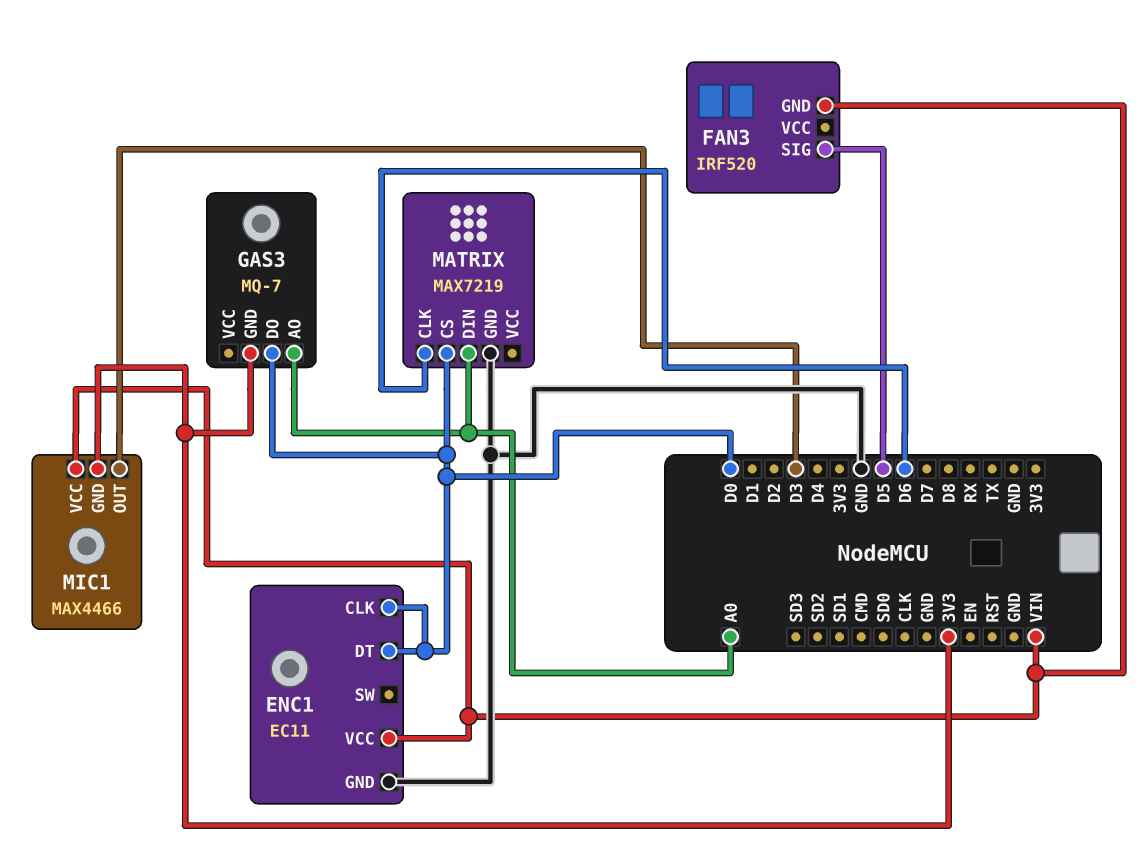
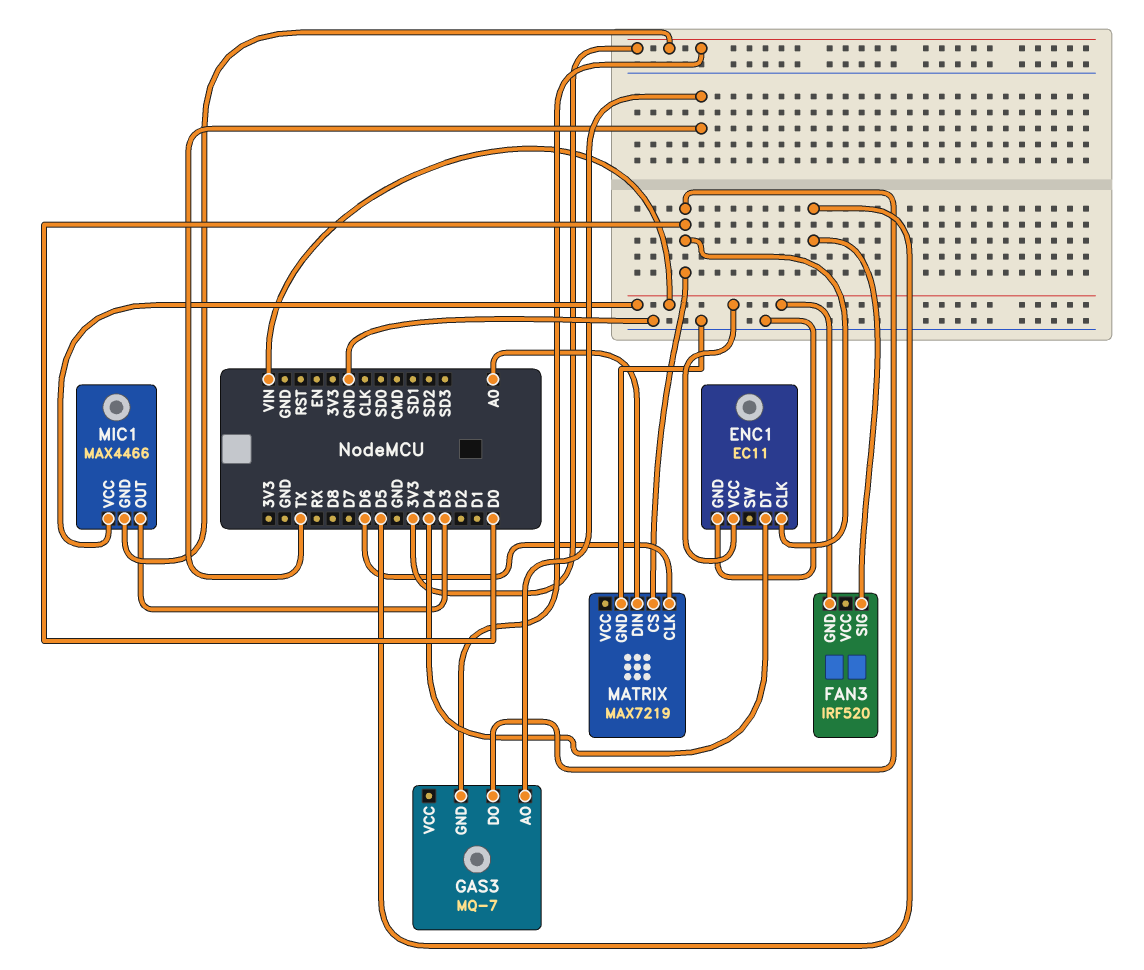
ENC1 pin DT: D0 -> D4
GAS3 pin AO: A0 -> TX

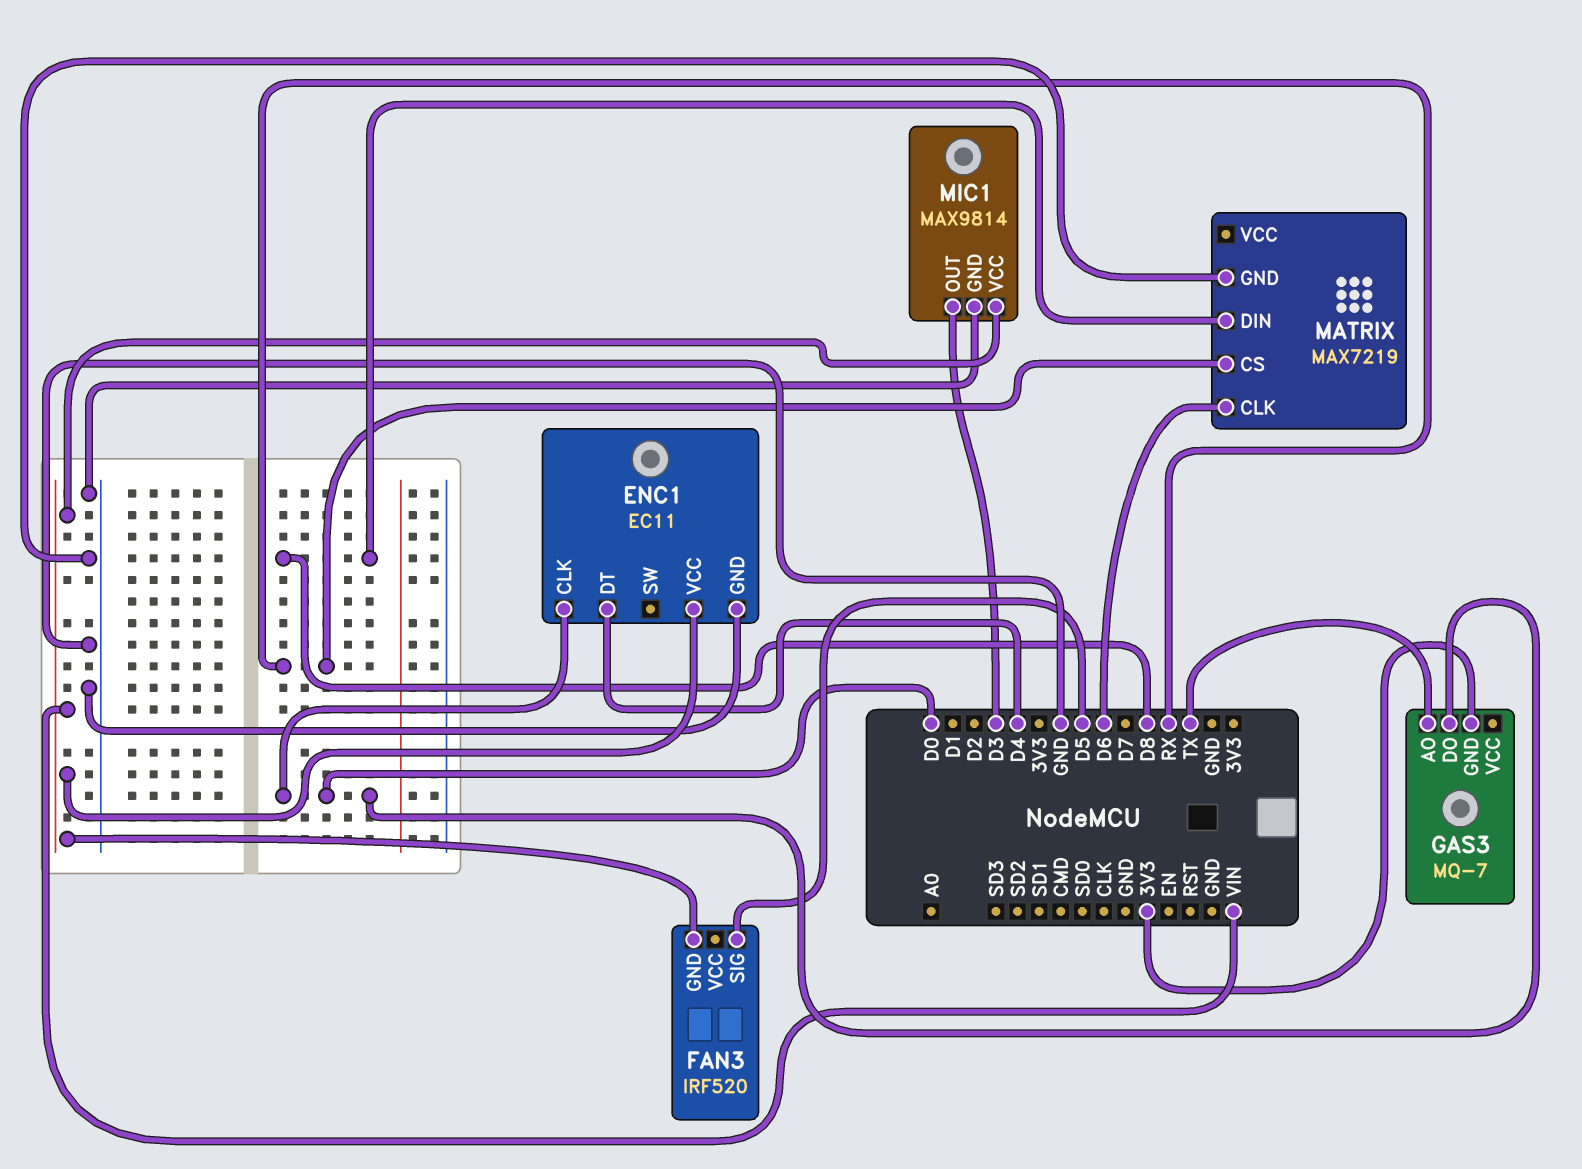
MATRIX pin CS: D0 -> RX
MATRIX pin DIN: A0 -> D8
MIC1: MAX4466 -> MAX9814
MIC1 pin GND: 3V3 -> GND

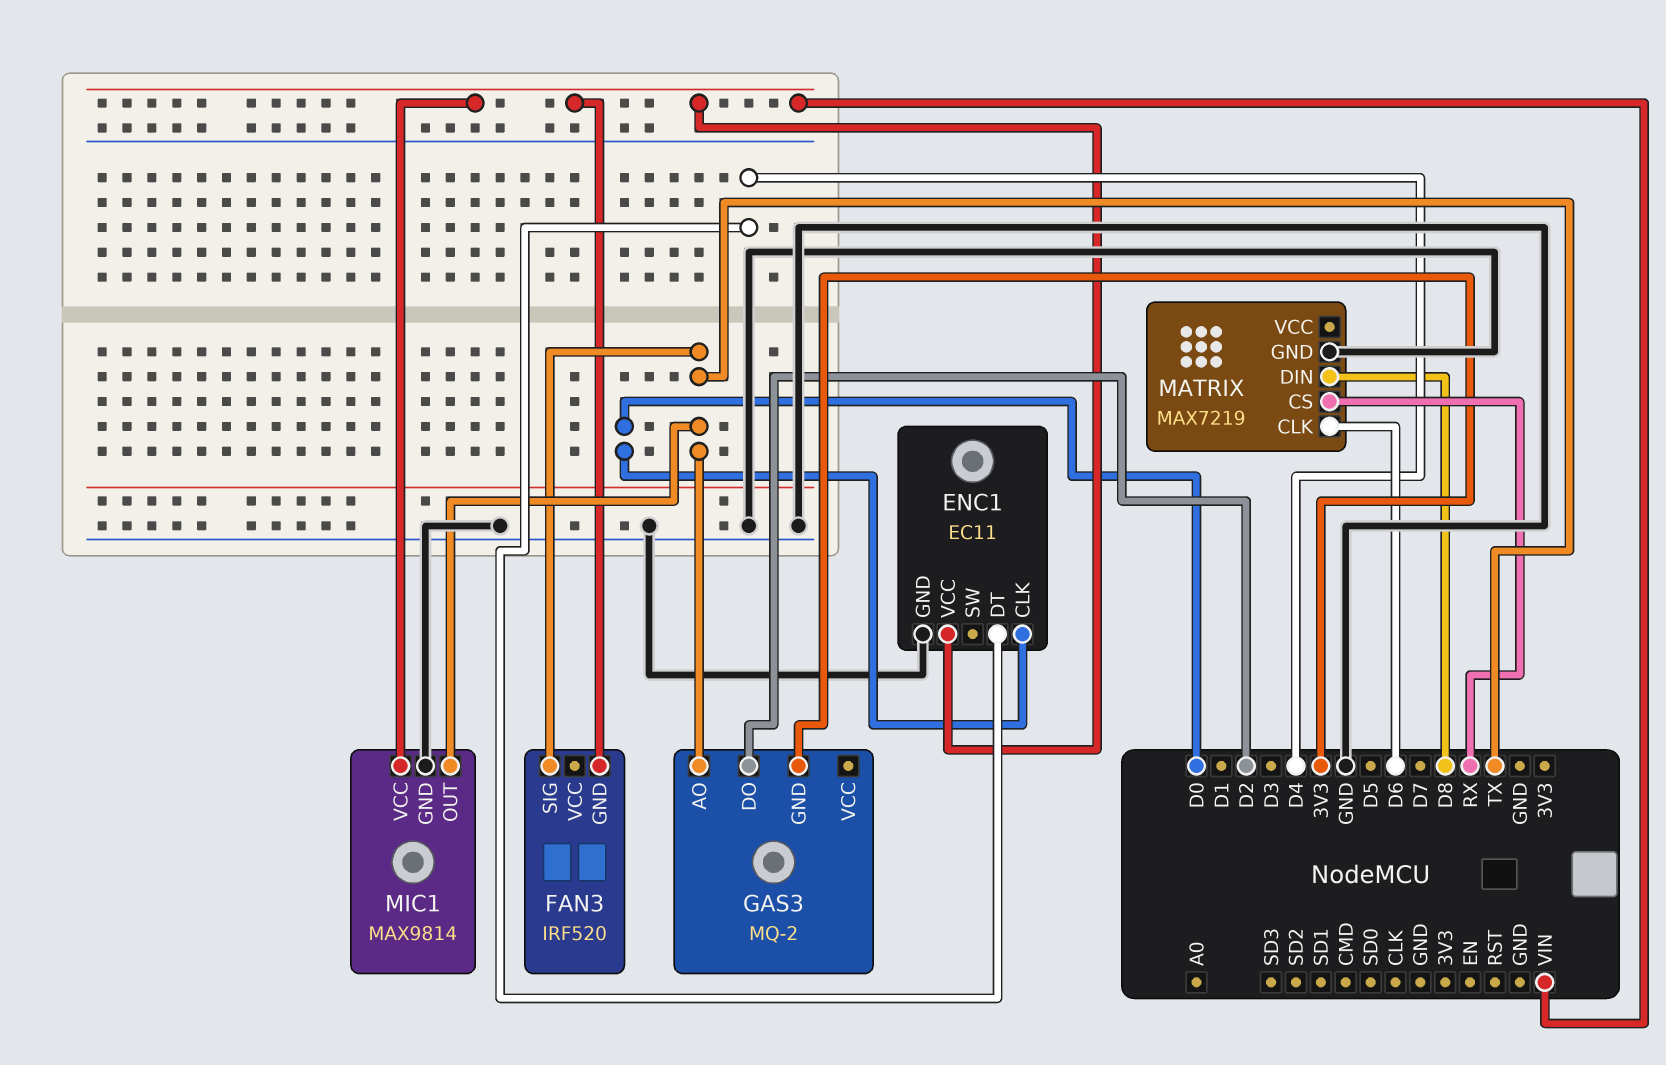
FAN3 pin SIG: D5 -> TX
GAS3: MQ-7 -> MQ-2
GAS3 pin DO: D0 -> D2
MIC1 pin OUT: D3 -> TX

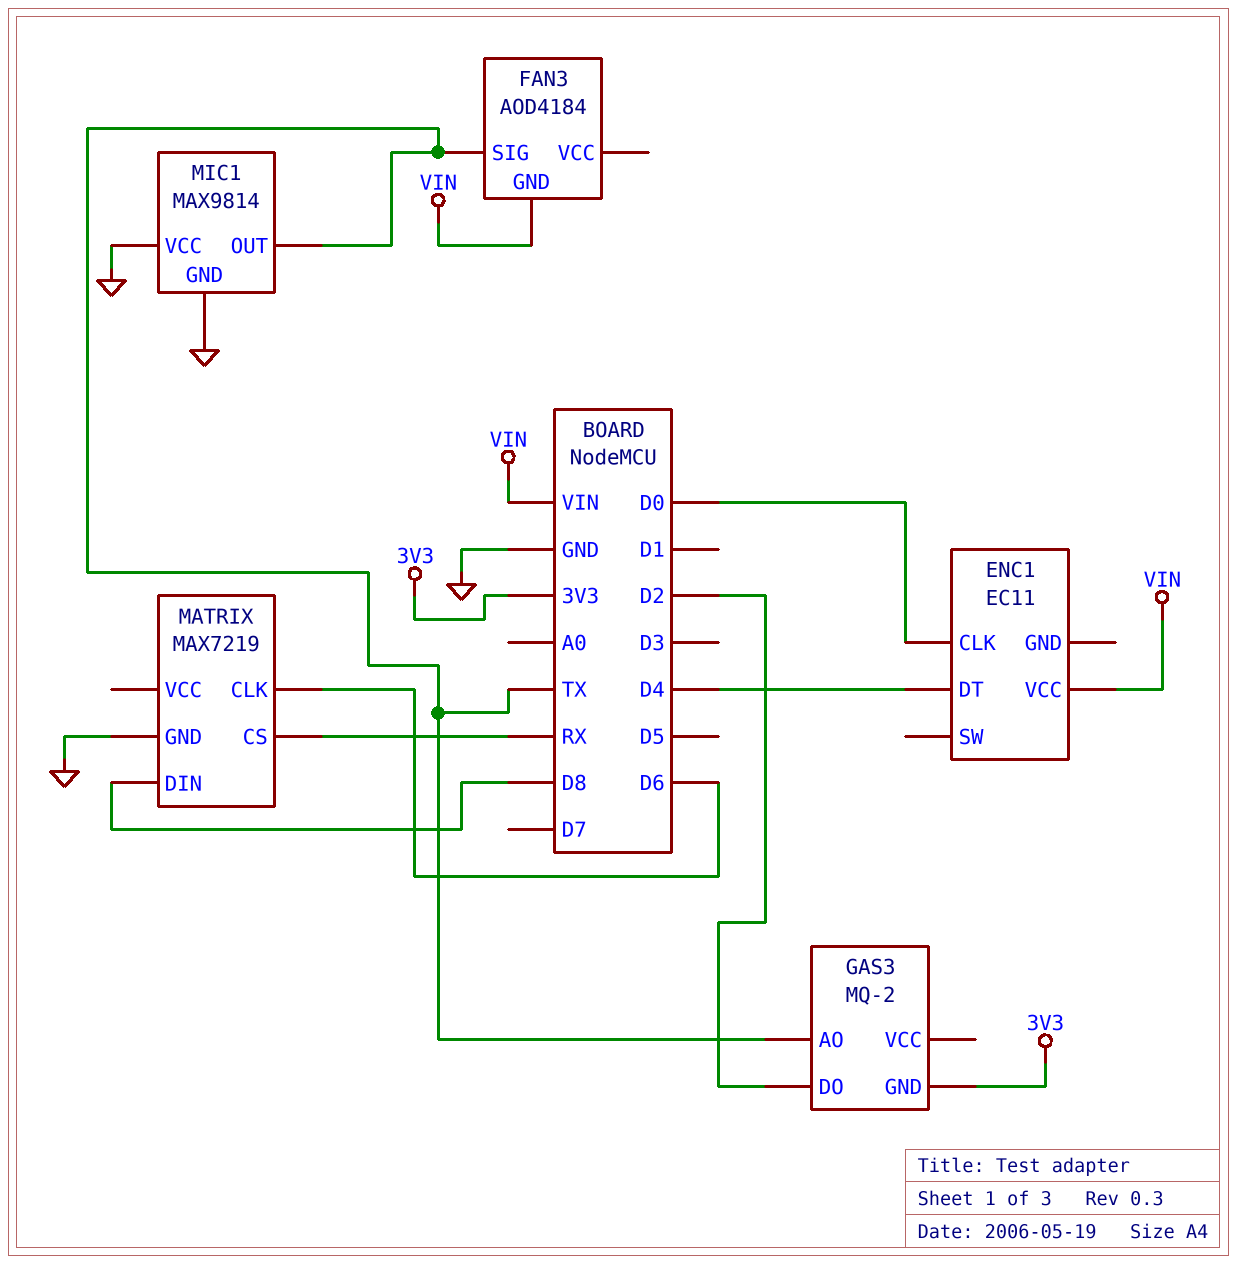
ENC1 pin GND: GND -> none
FAN3: IRF520 -> AOD4184
MIC1 pin VCC: VIN -> GND

